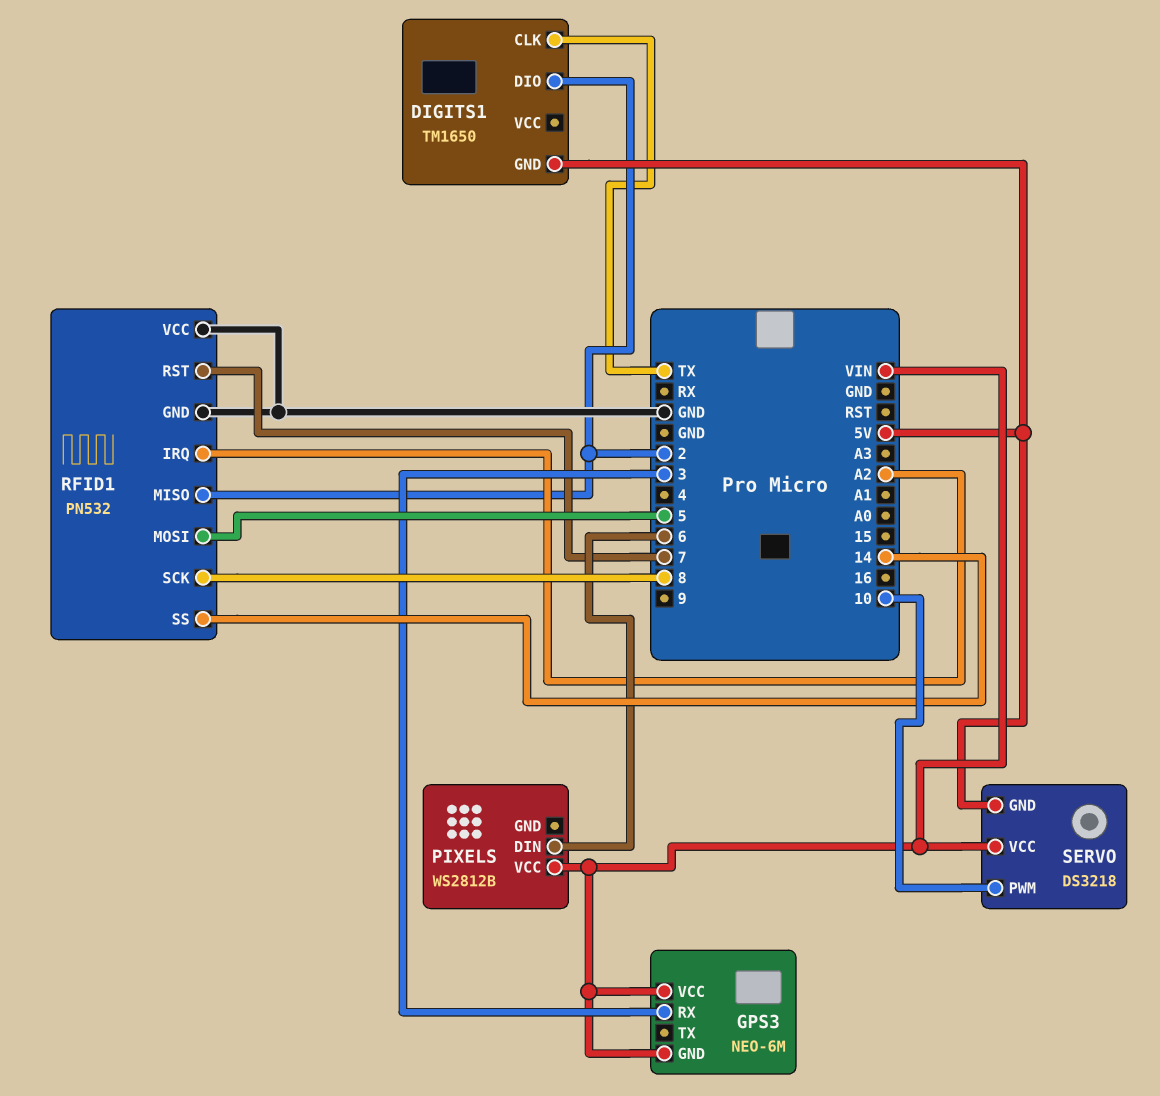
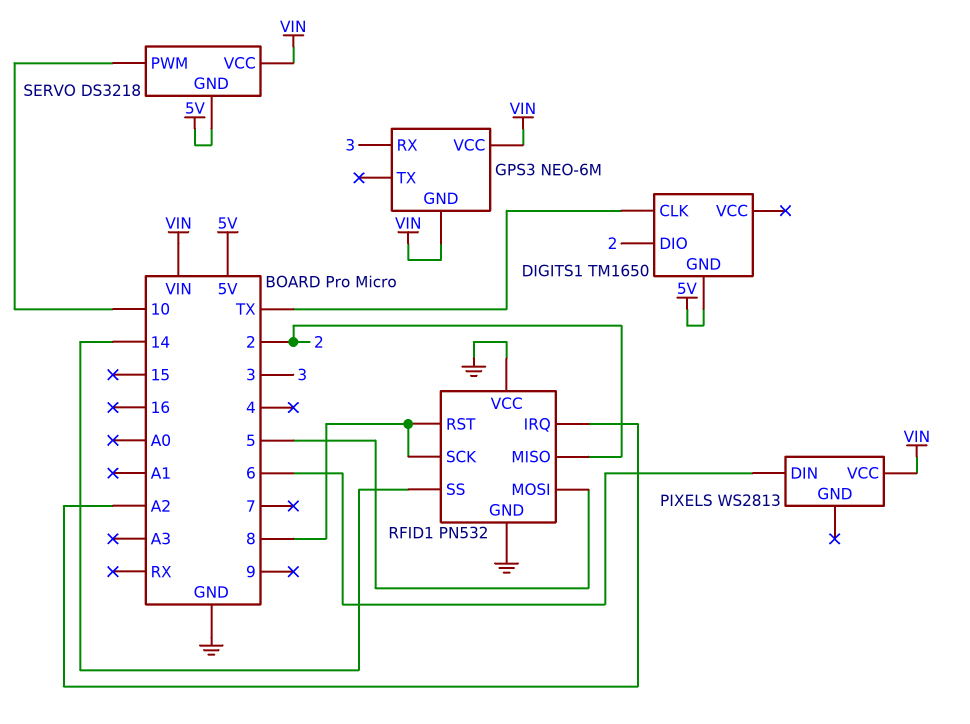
PIXELS: WS2812B -> WS2813
RFID1 pin RST: 7 -> 8

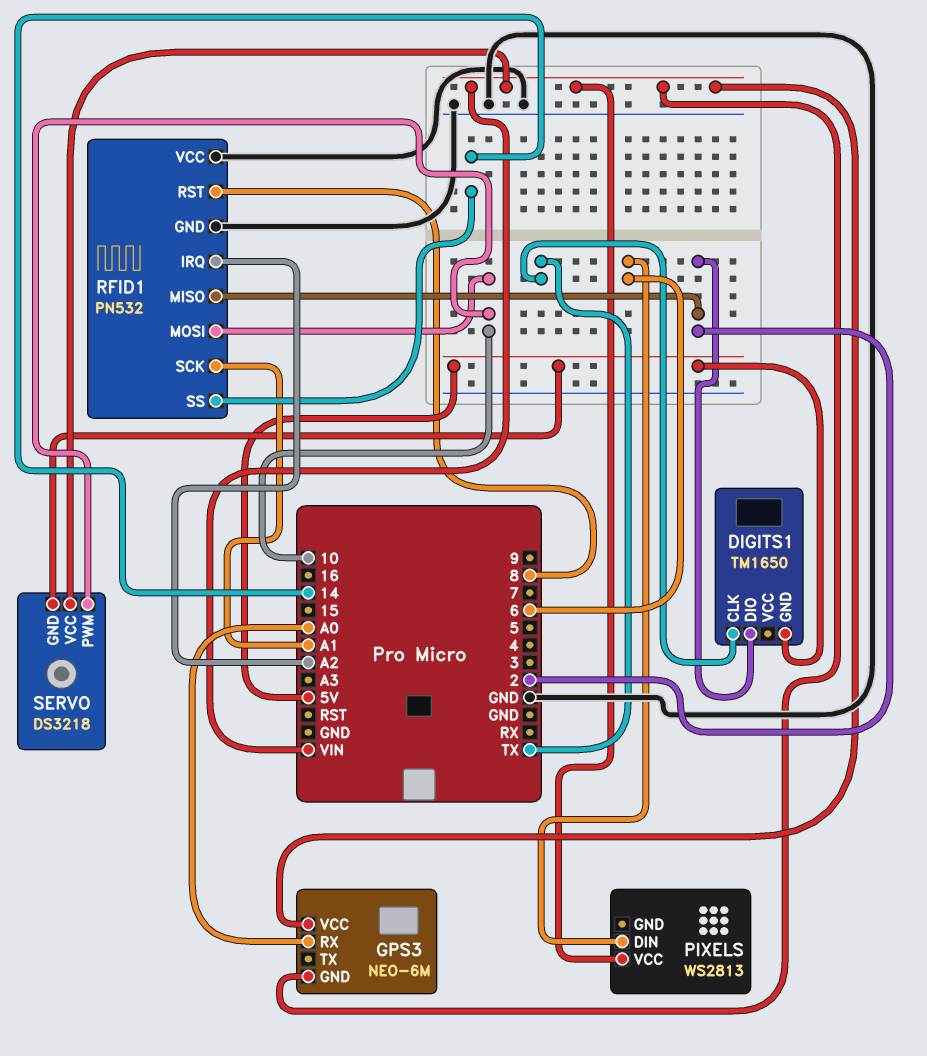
GPS3 pin RX: 3 -> A0
RFID1 pin MOSI: 5 -> 10
RFID1 pin SCK: 8 -> A1

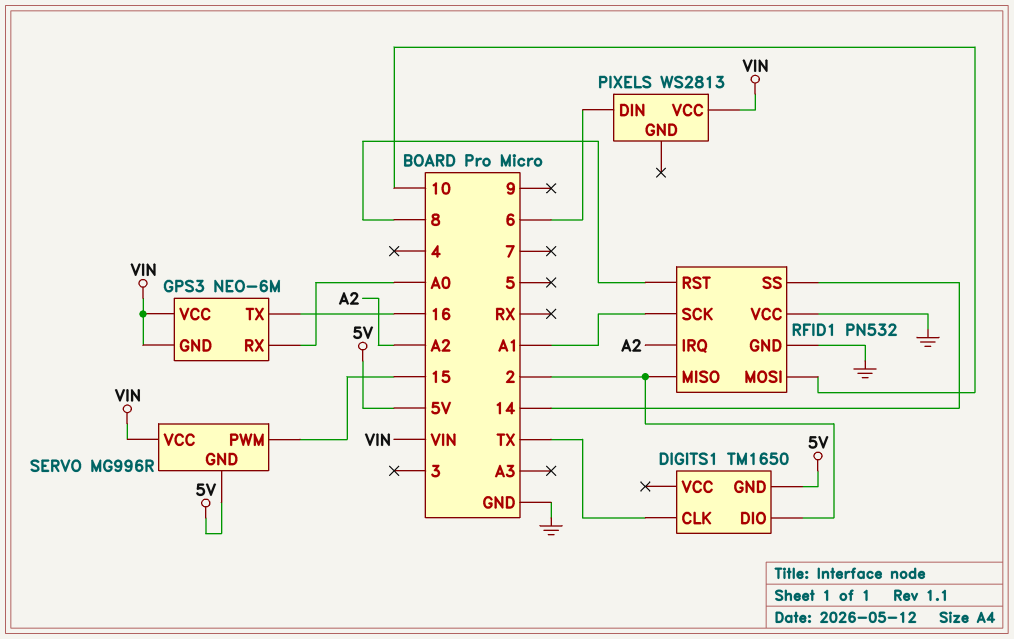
GPS3 pin TX: none -> 16
SERVO: DS3218 -> MG996R
SERVO pin PWM: 10 -> 15

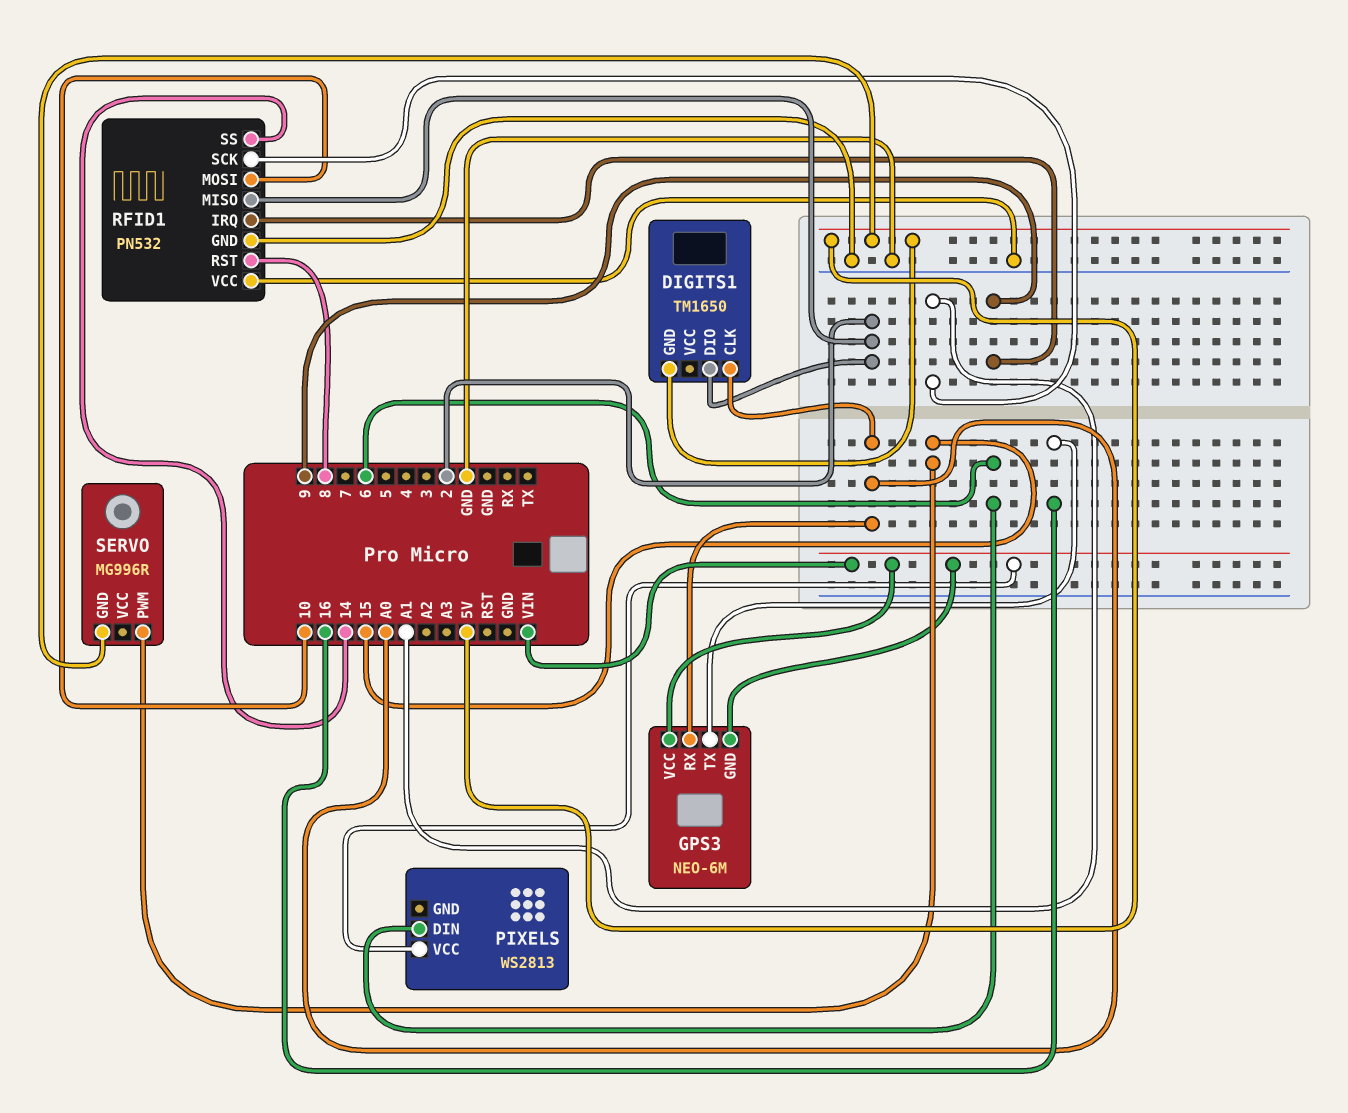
DIGITS1 pin CLK: TX -> A0
RFID1 pin IRQ: A2 -> 9
SERVO pin VCC: VIN -> none

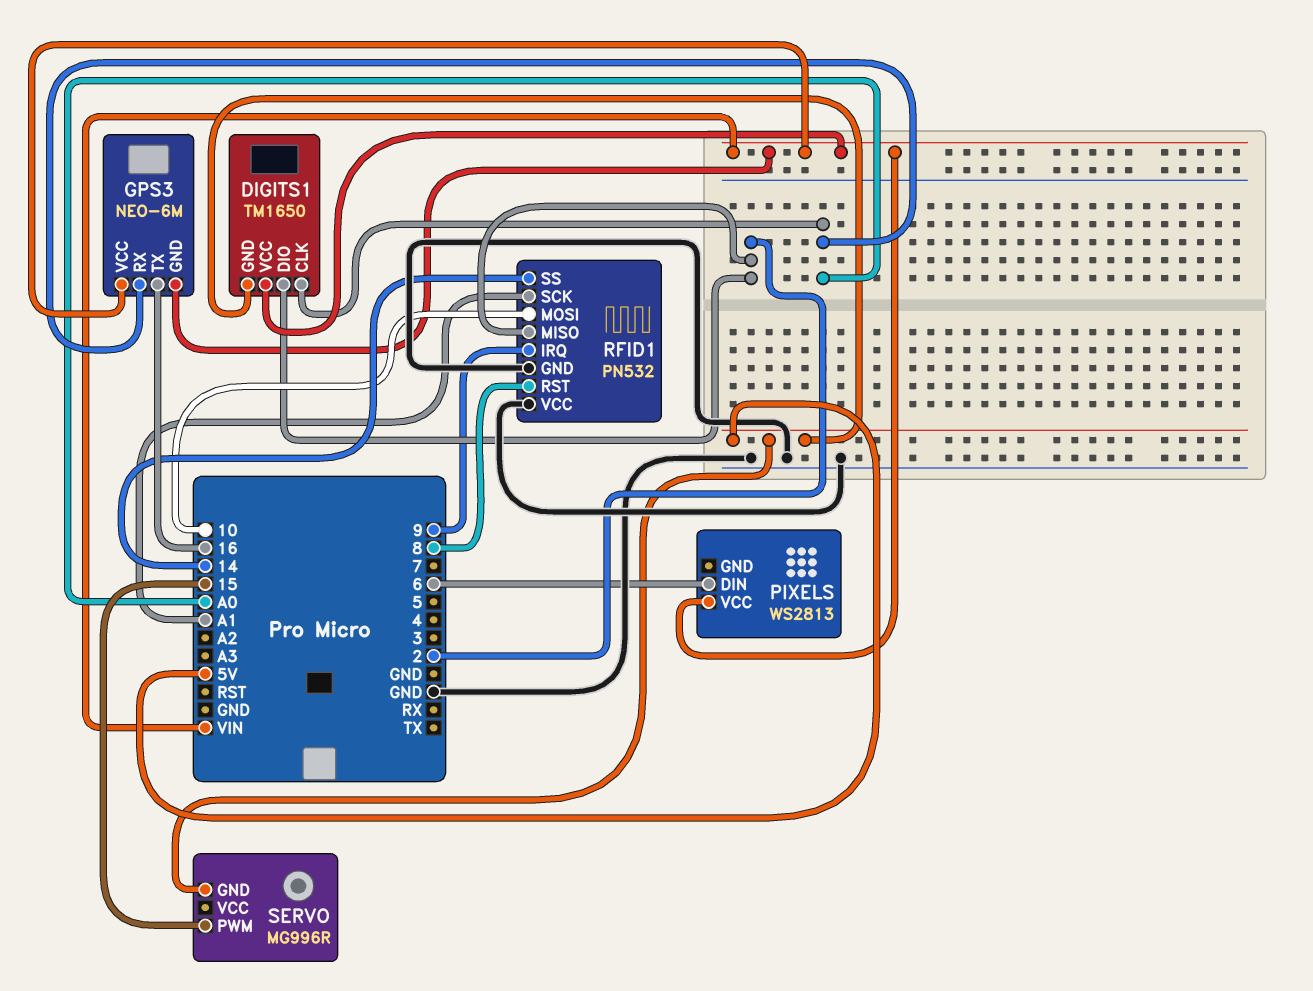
DIGITS1 pin VCC: none -> VIN

